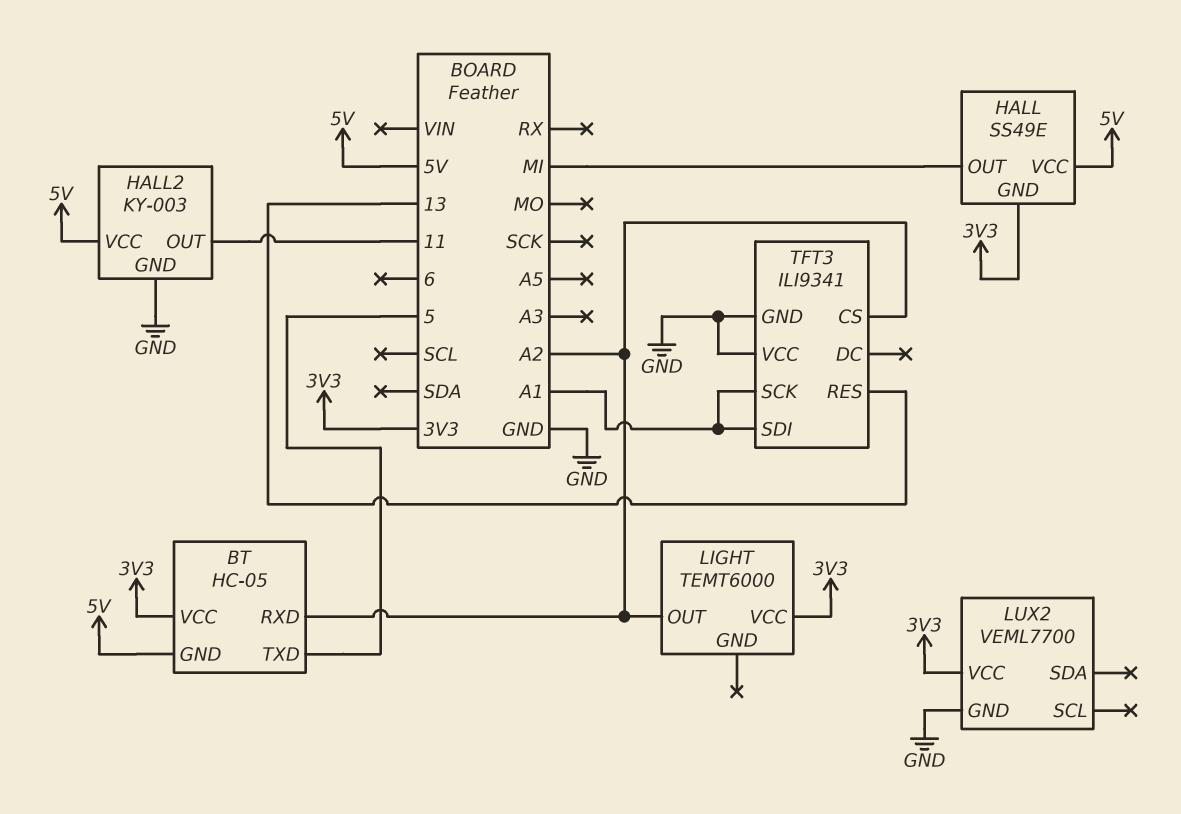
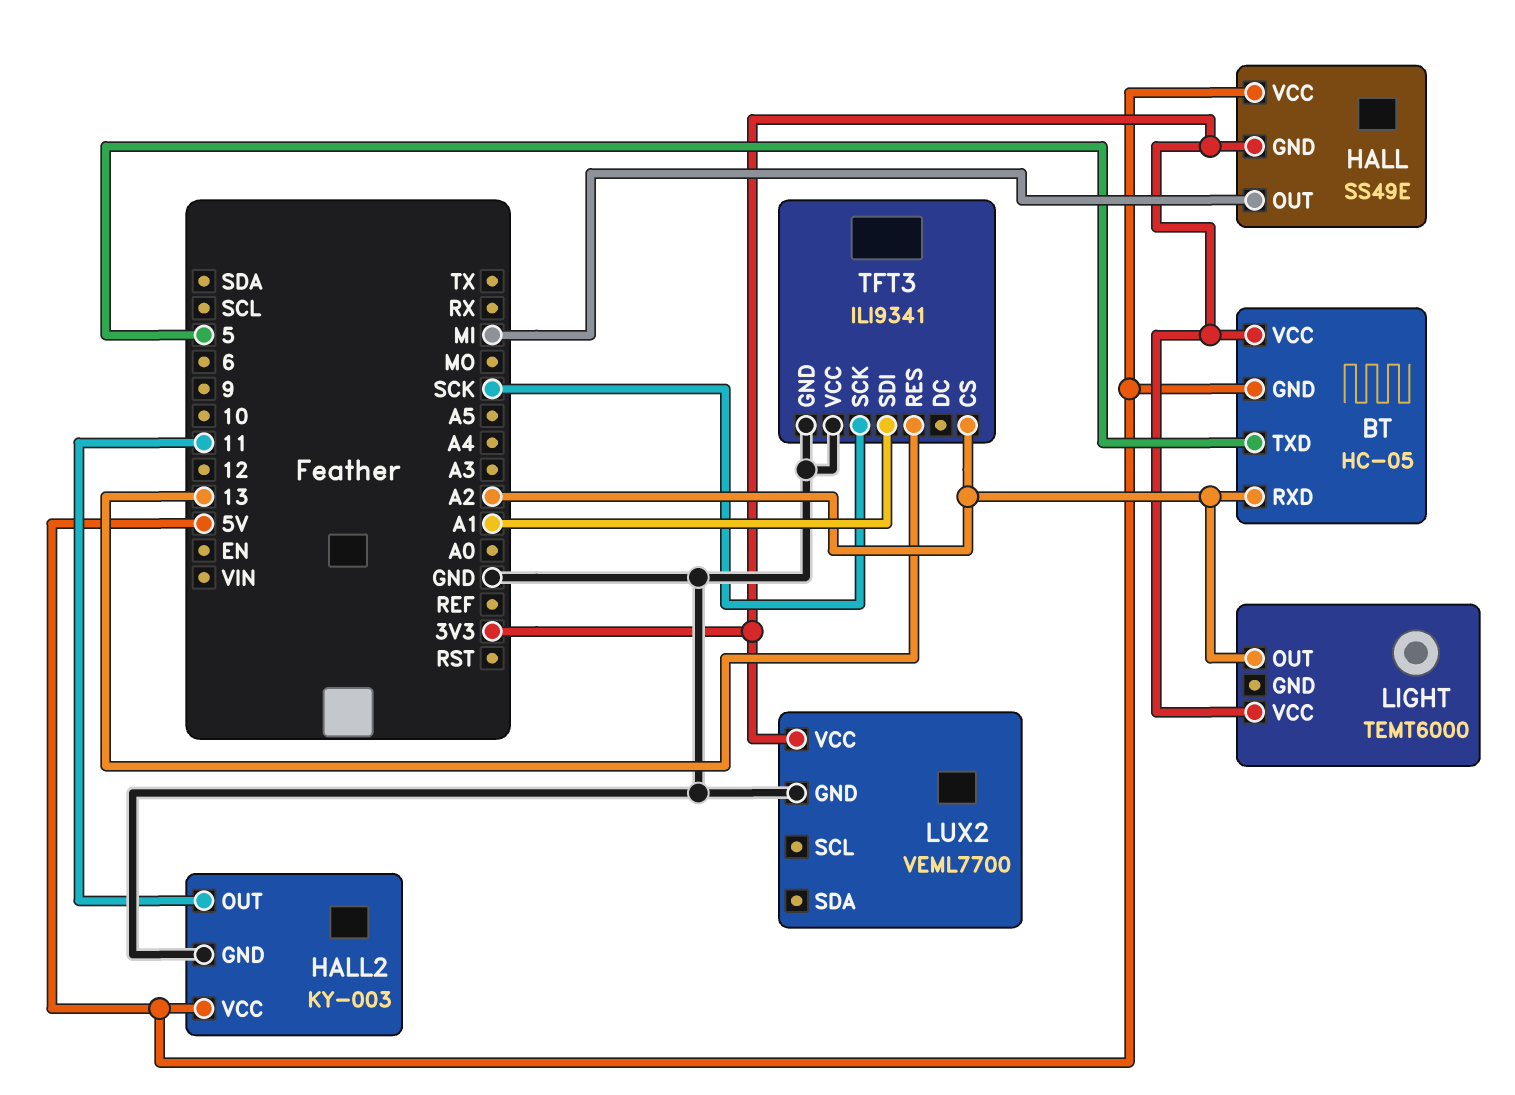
TFT3 pin SCK: A1 -> SCK

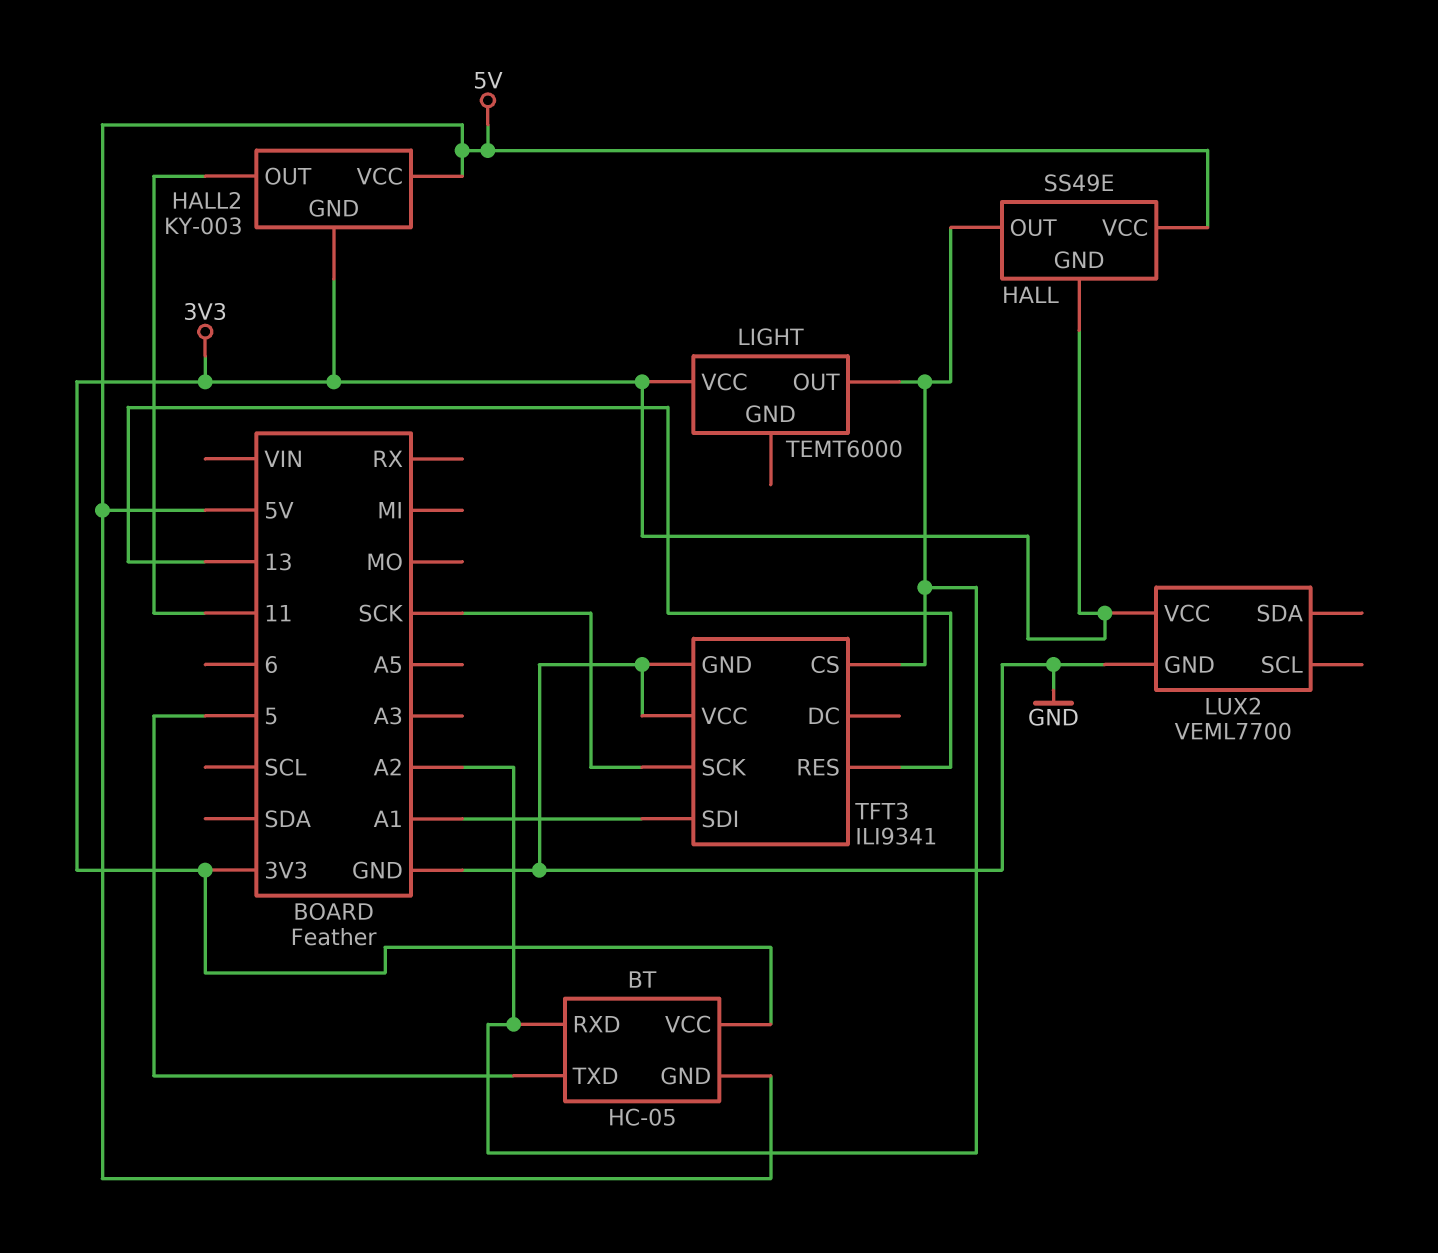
HALL pin OUT: MI -> A2
HALL2 pin GND: GND -> 3V3

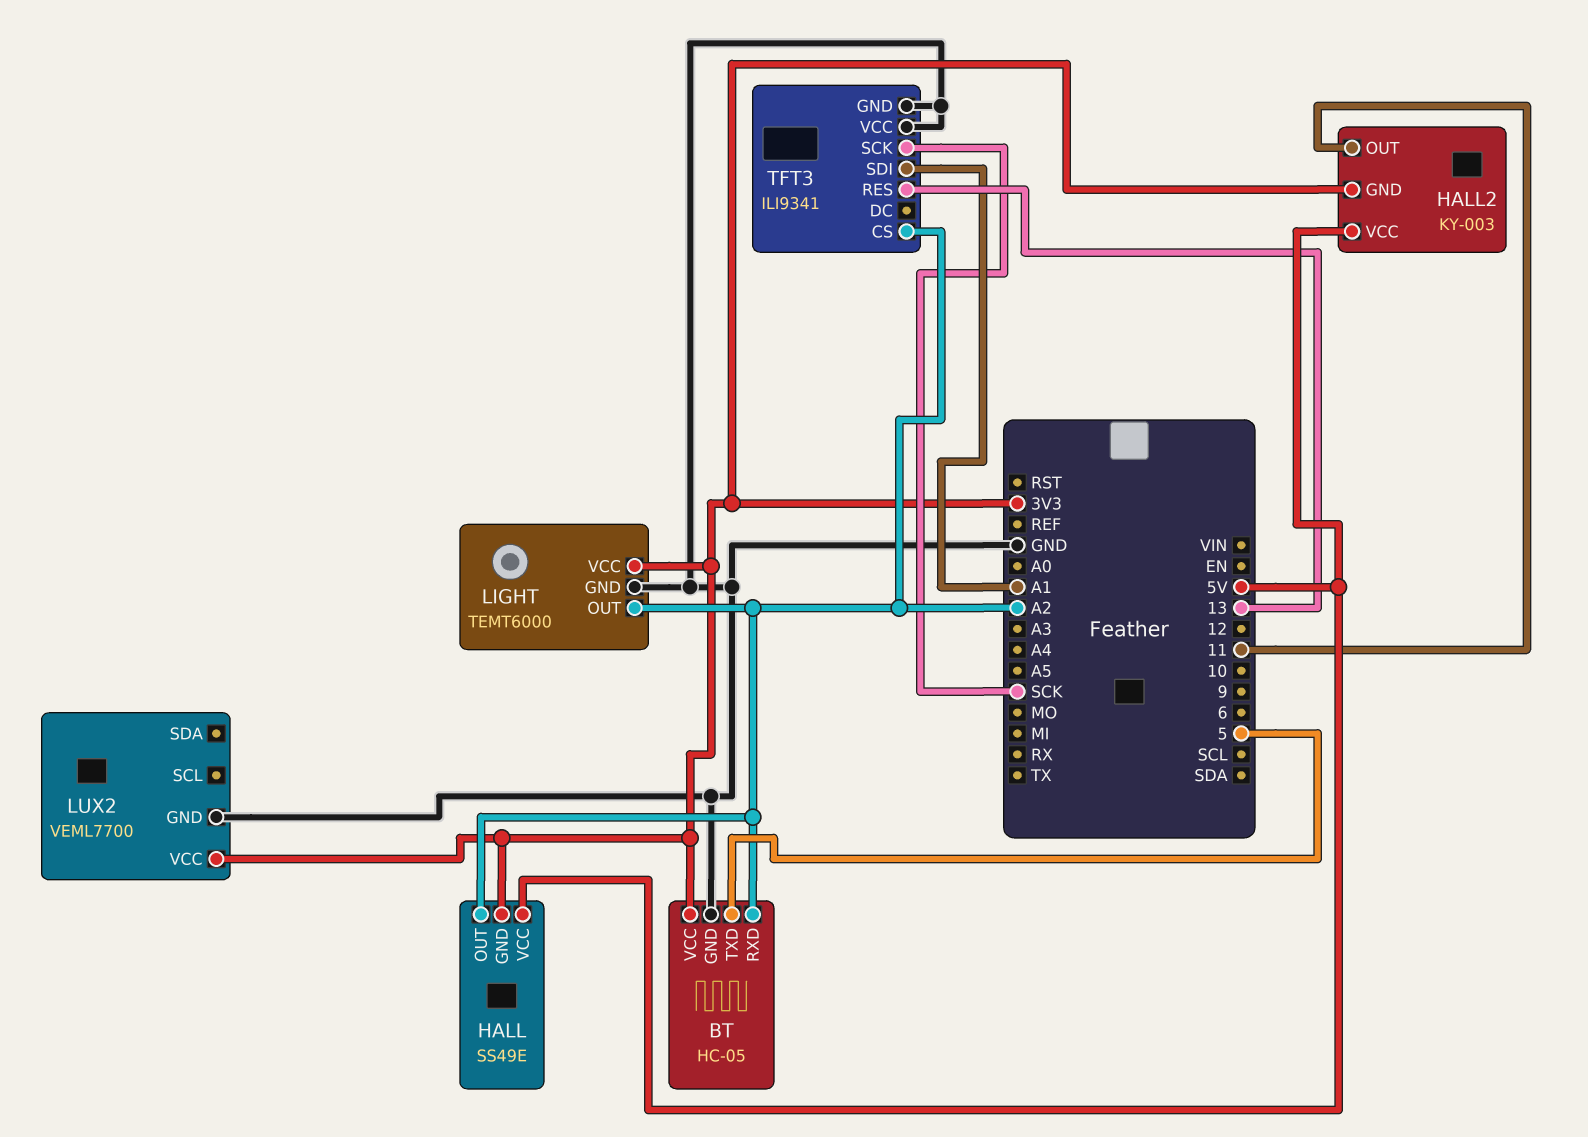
BT pin GND: 5V -> GND
LIGHT pin GND: none -> GND

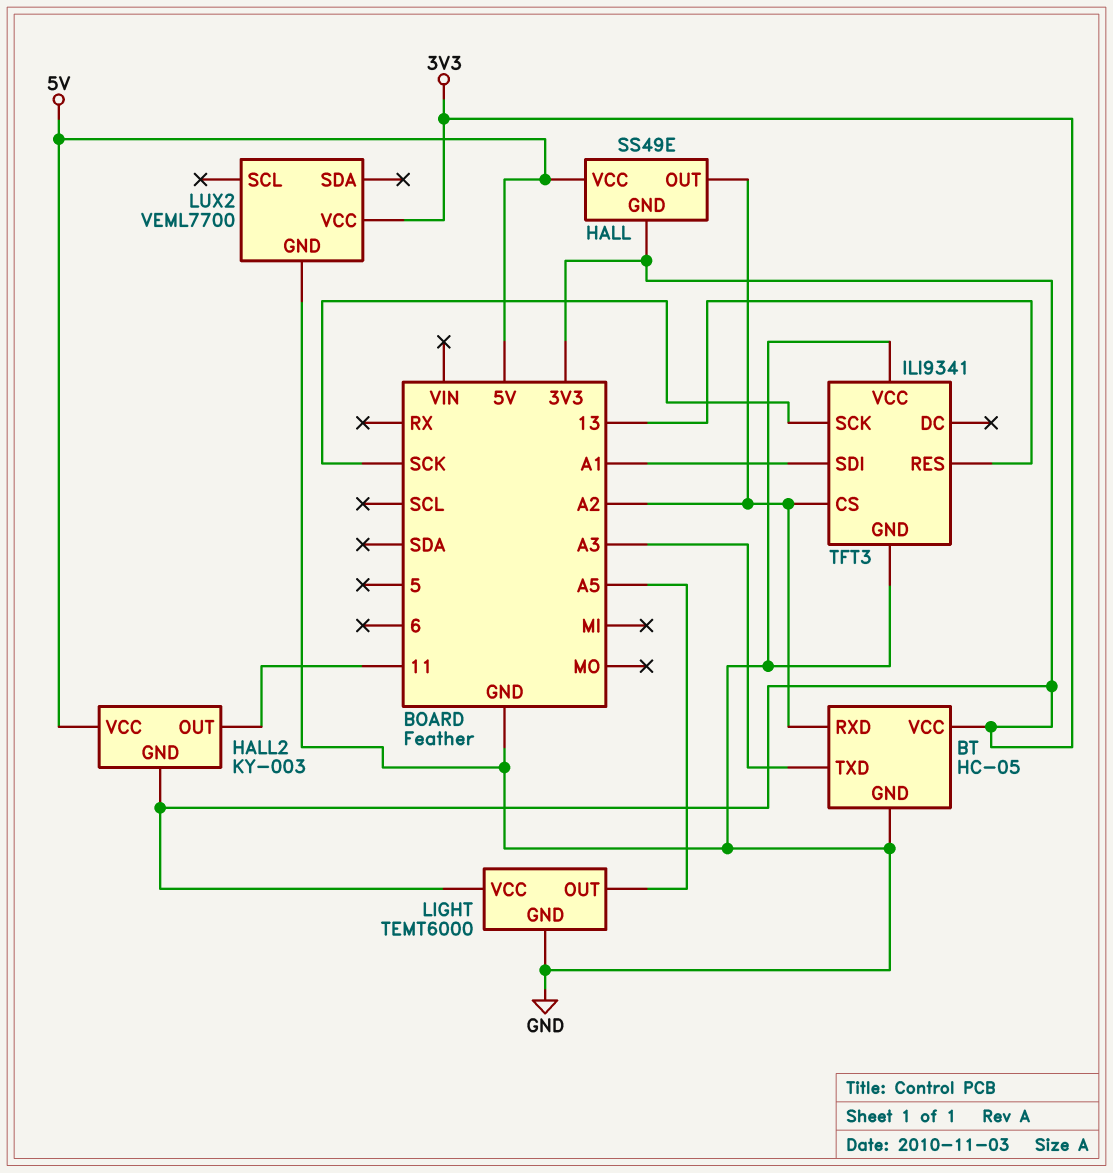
BT pin TXD: 5 -> A3
LIGHT pin OUT: A2 -> A5

